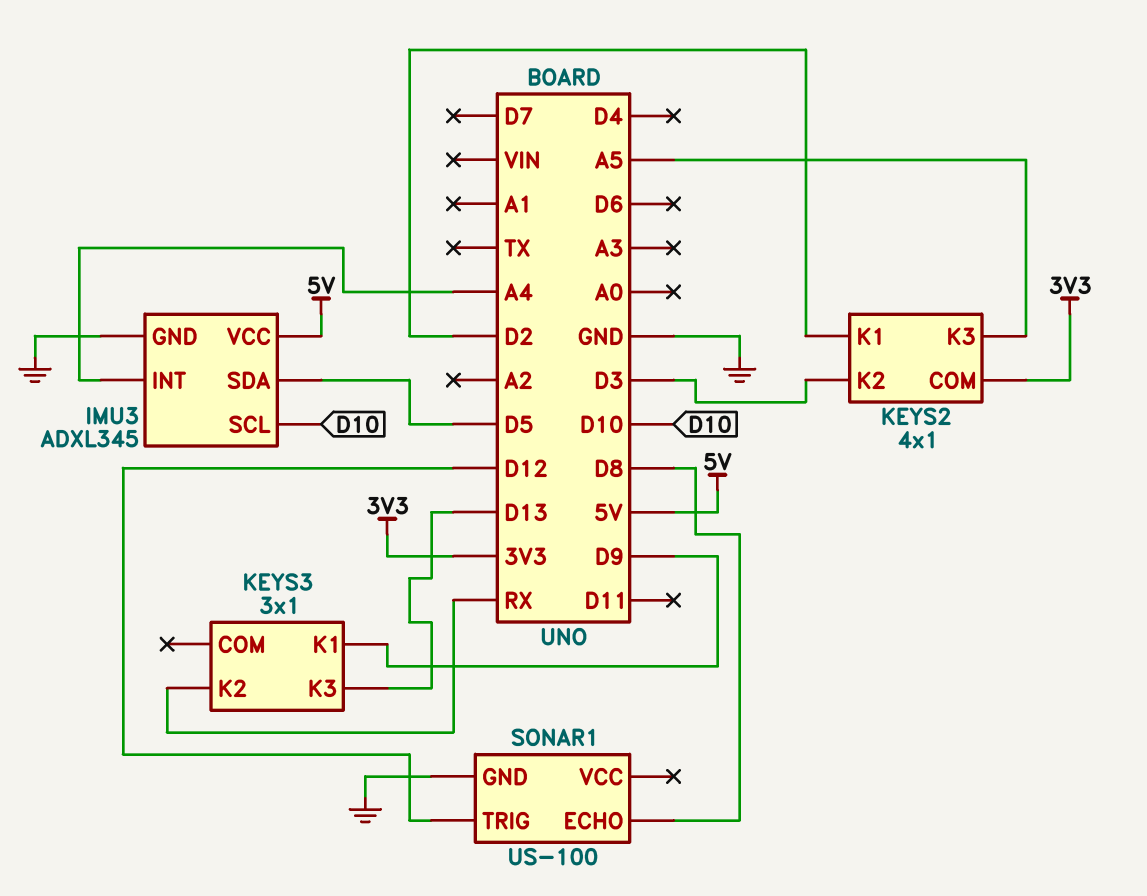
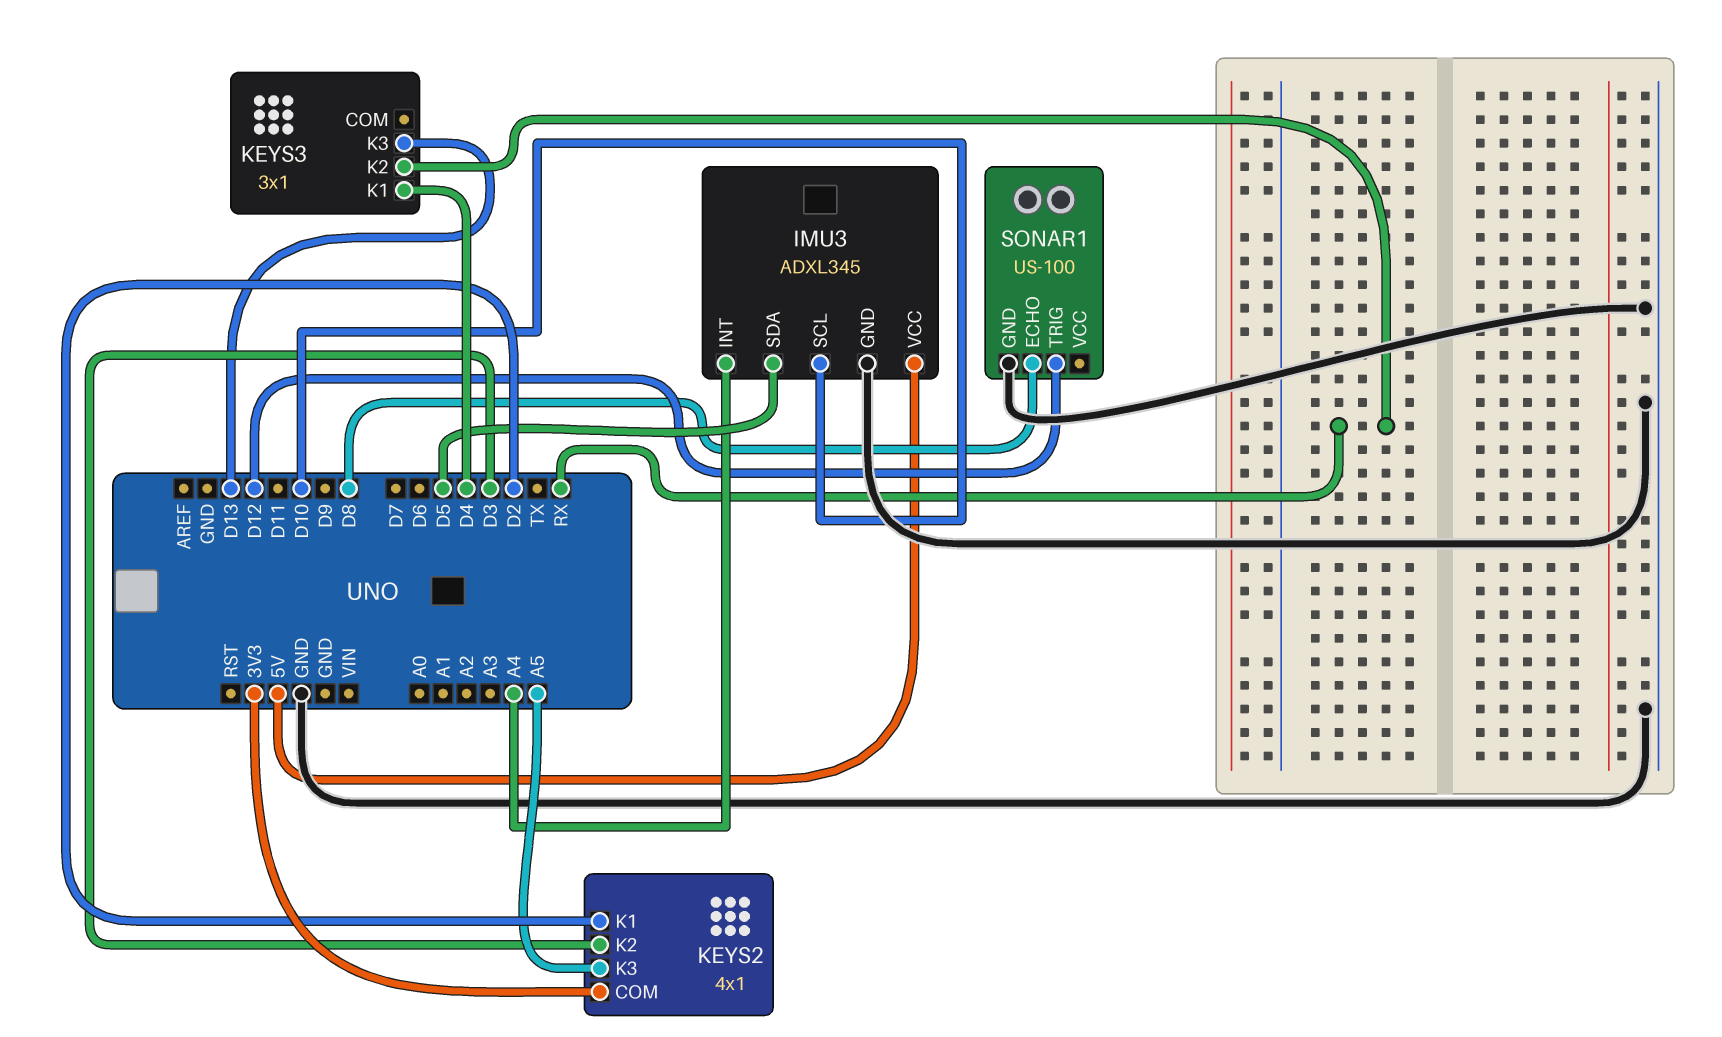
KEYS3 pin K1: D9 -> D4

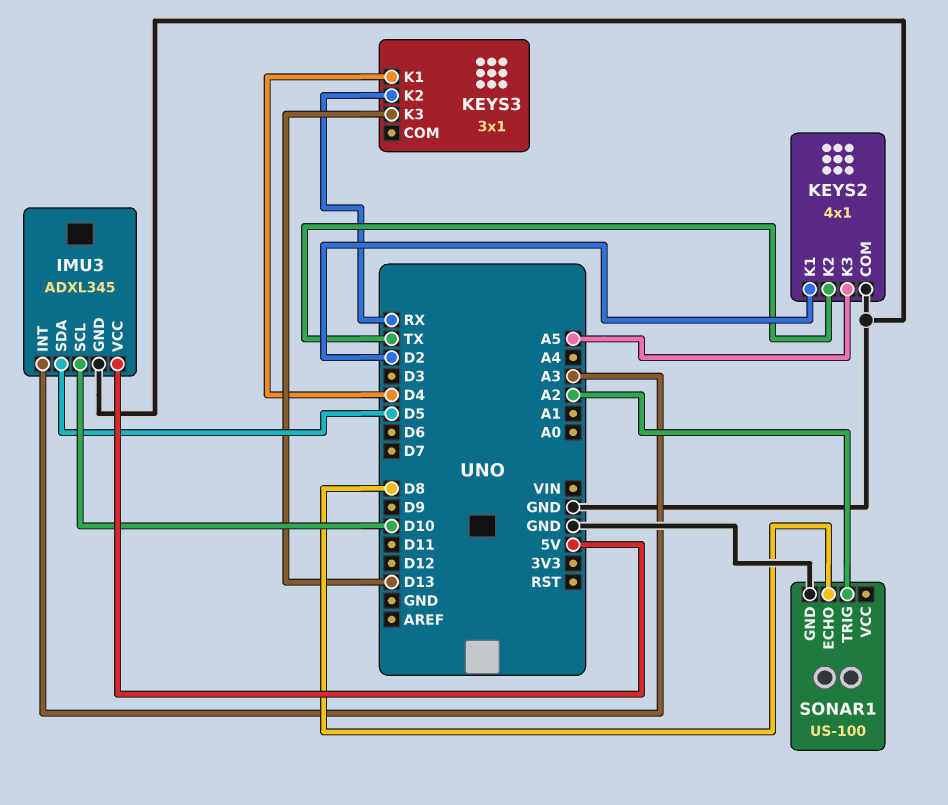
IMU3 pin INT: A4 -> A3
KEYS2 pin COM: 3V3 -> GND
KEYS2 pin K2: D3 -> TX
SONAR1 pin TRIG: D12 -> A2

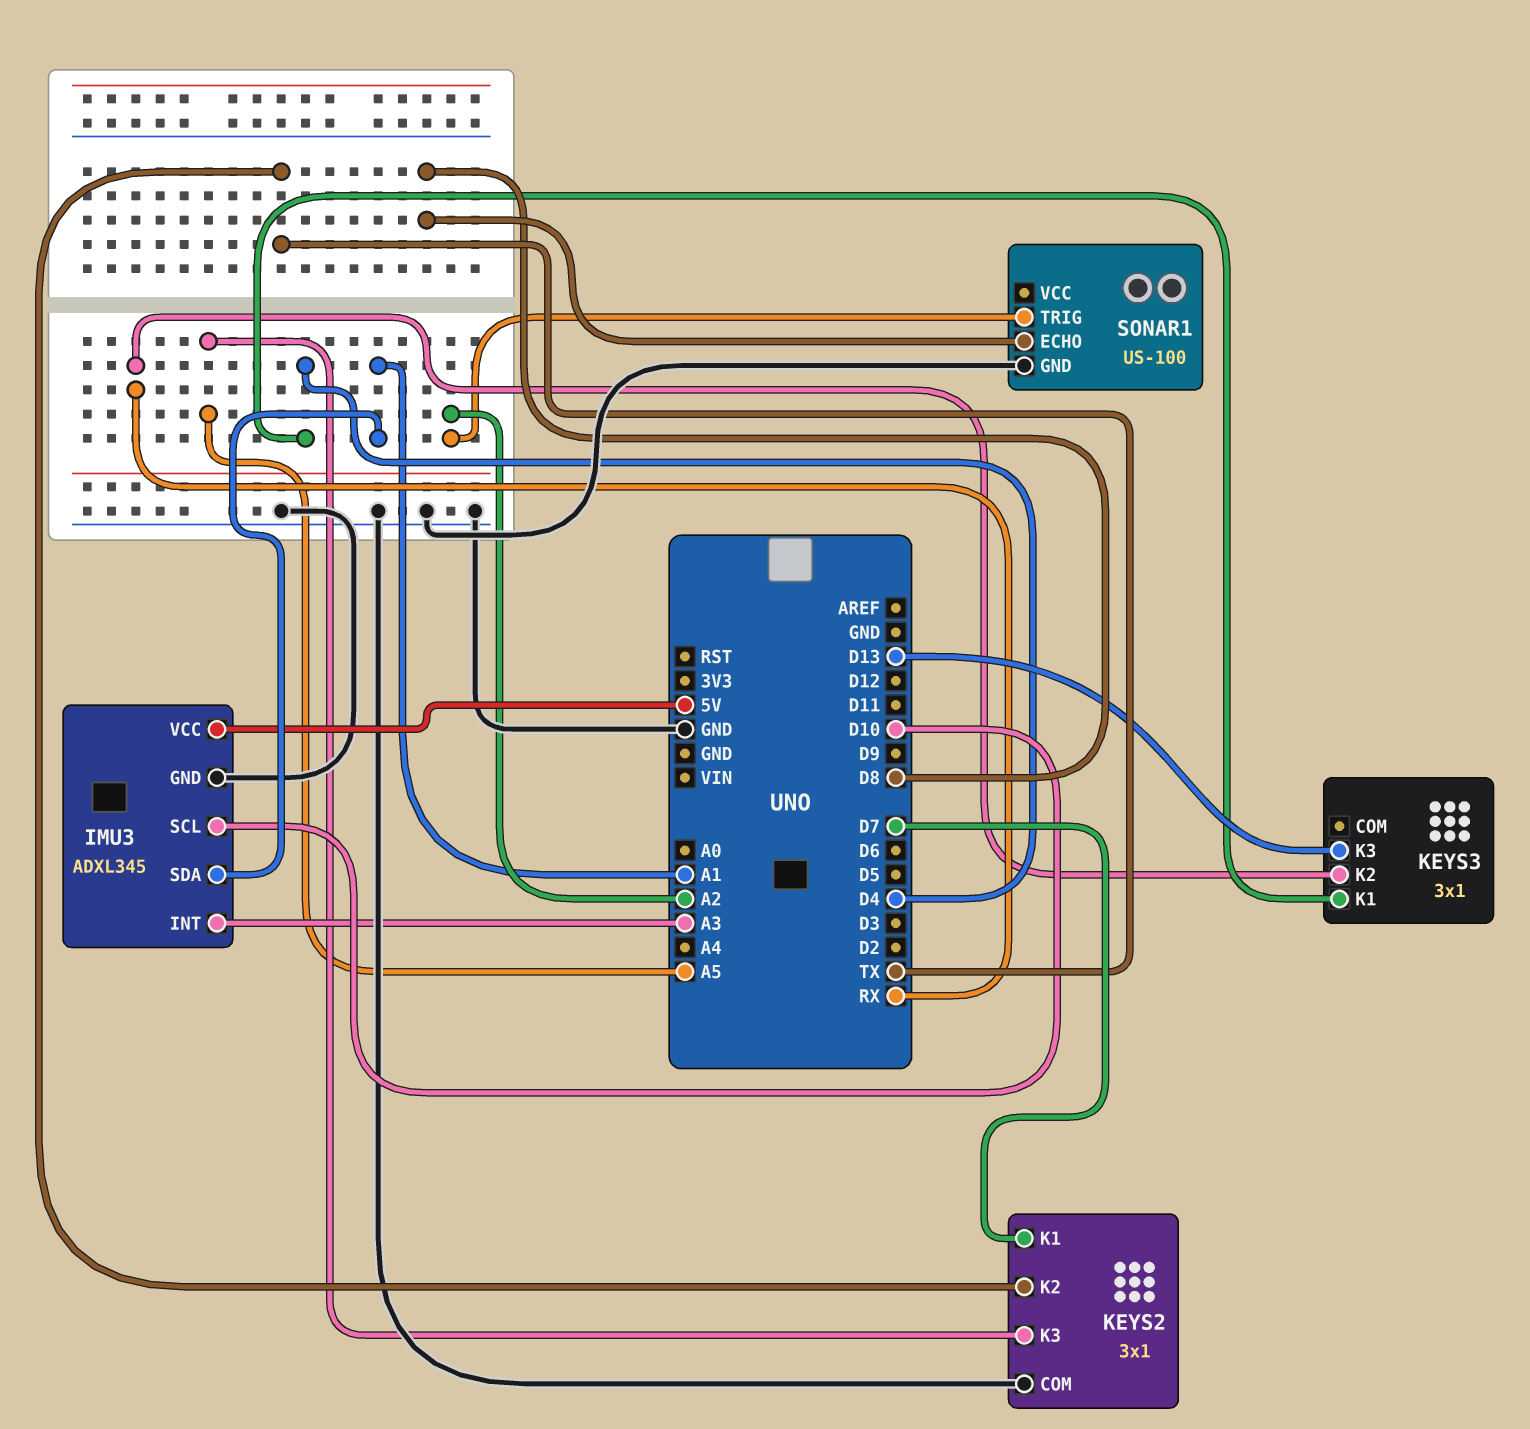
IMU3 pin SDA: D5 -> A1
KEYS2: 4x1 -> 3x1
KEYS2 pin K1: D2 -> D7

